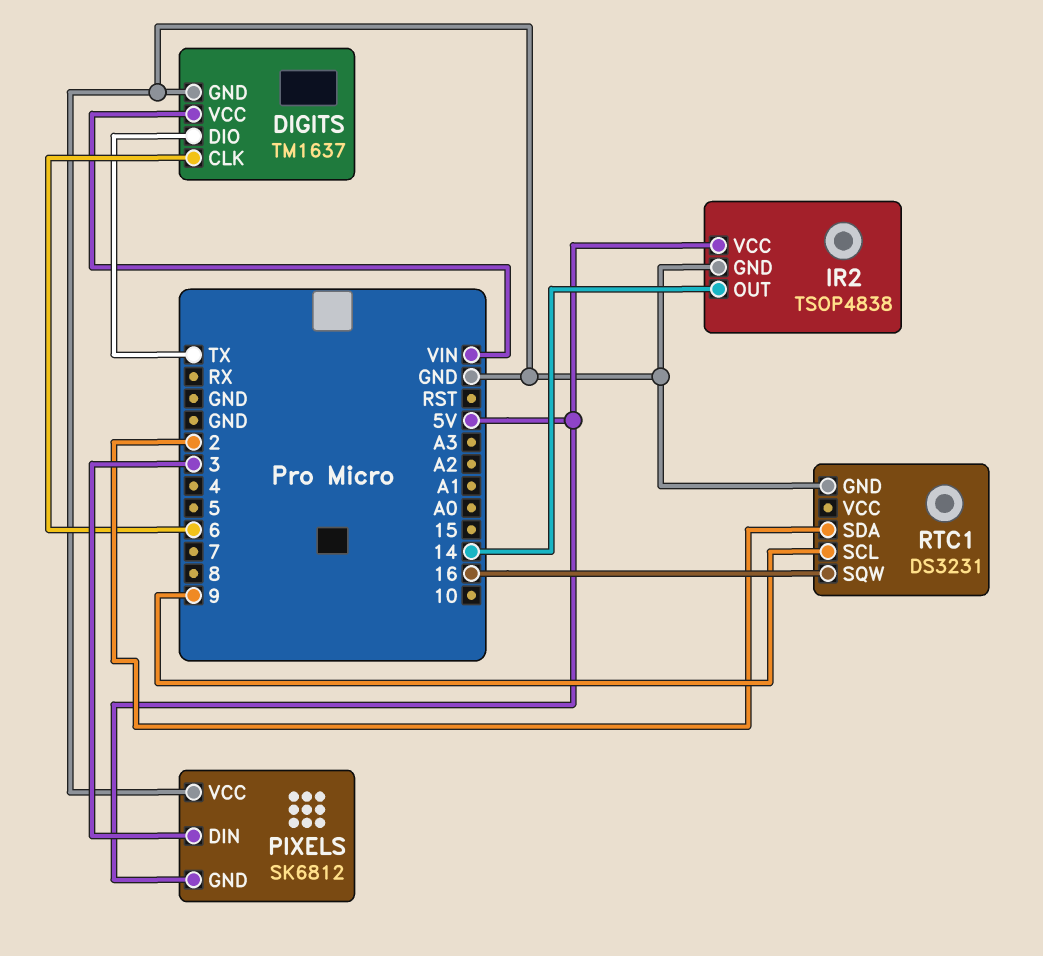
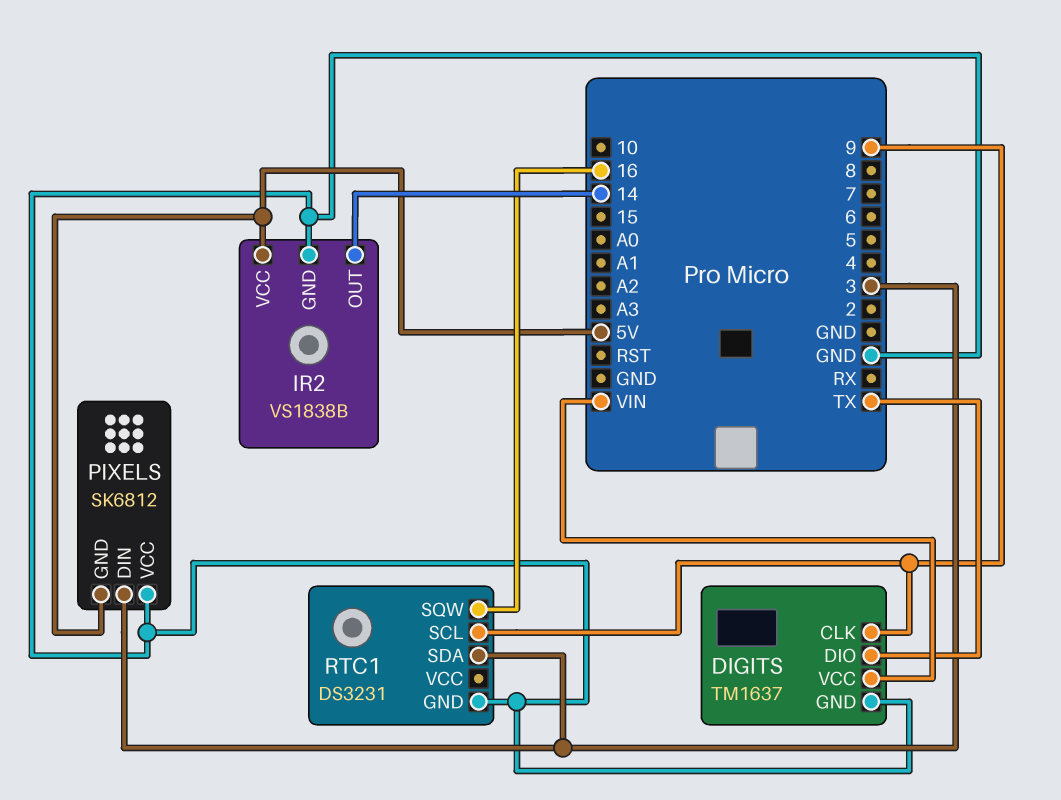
DIGITS pin CLK: 6 -> 9
IR2: TSOP4838 -> VS1838B
RTC1 pin SDA: 2 -> 3

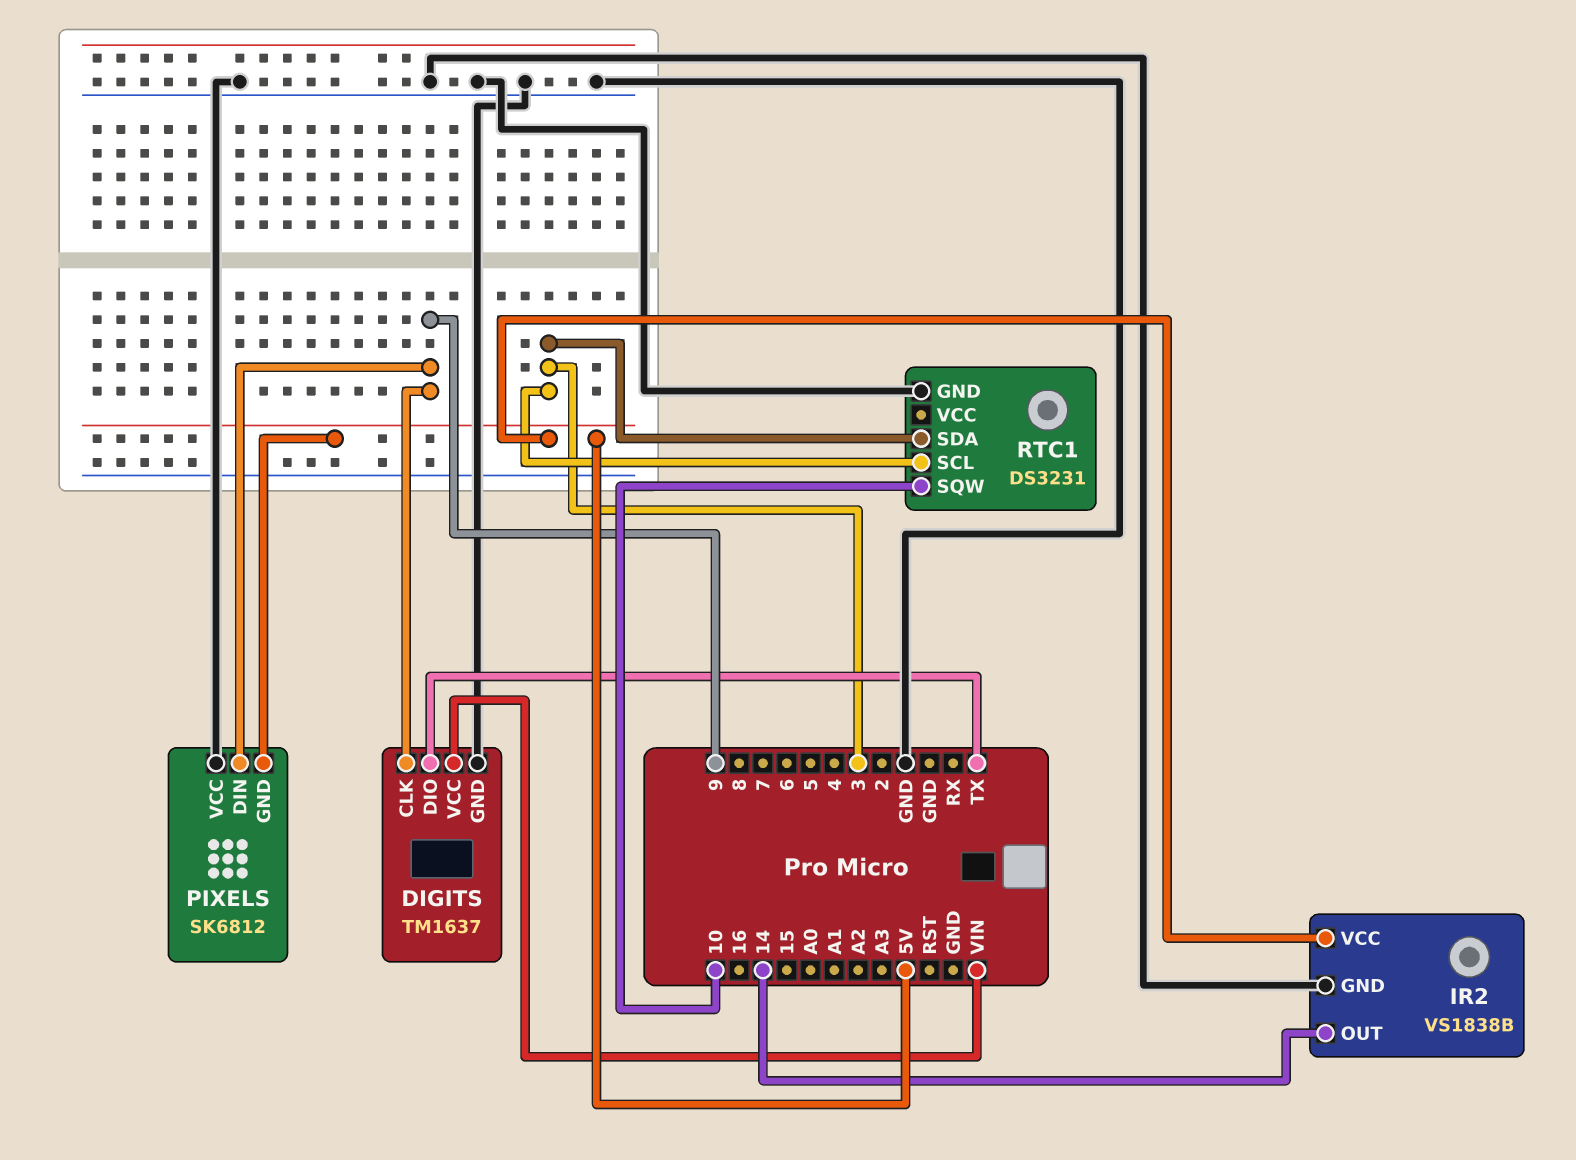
PIXELS pin DIN: 3 -> 9
RTC1 pin SCL: 9 -> 3
RTC1 pin SQW: 16 -> 10

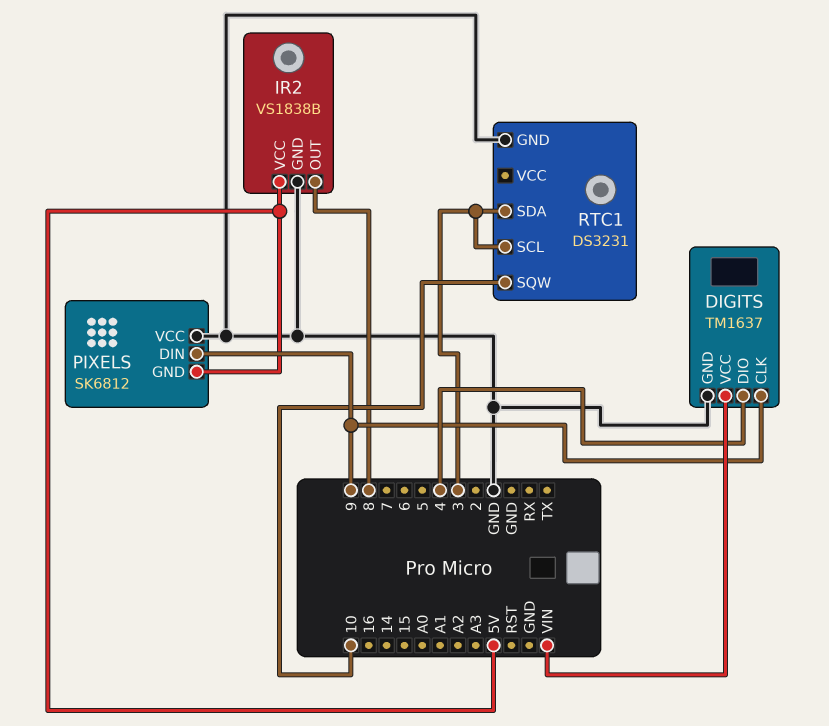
DIGITS pin DIO: TX -> 4
IR2 pin OUT: 14 -> 8

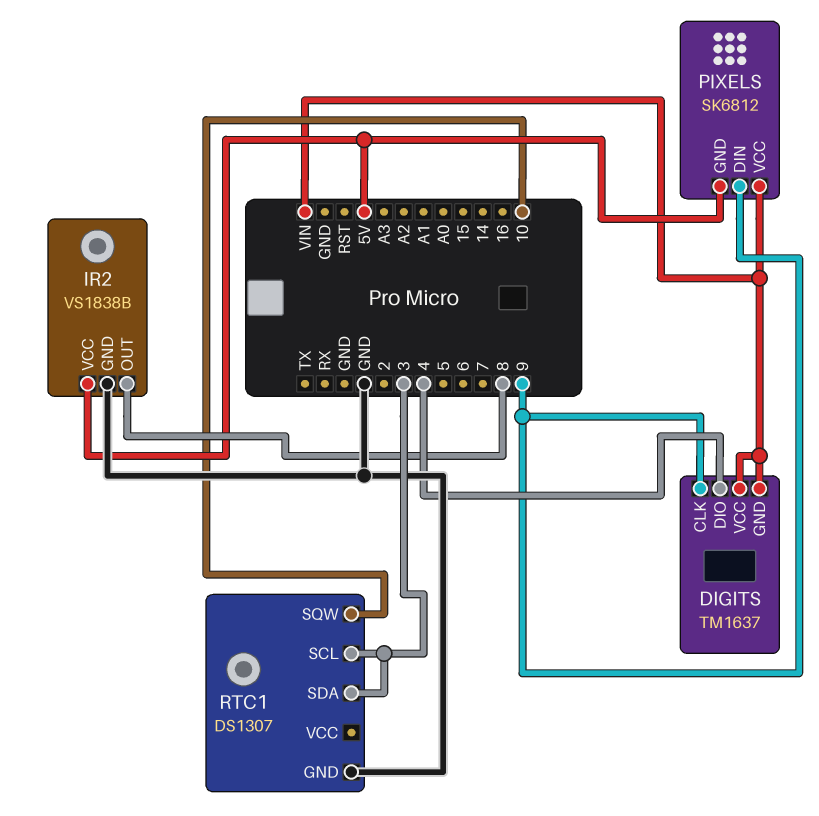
DIGITS pin GND: GND -> VIN
PIXELS pin VCC: GND -> VIN
RTC1: DS3231 -> DS1307

